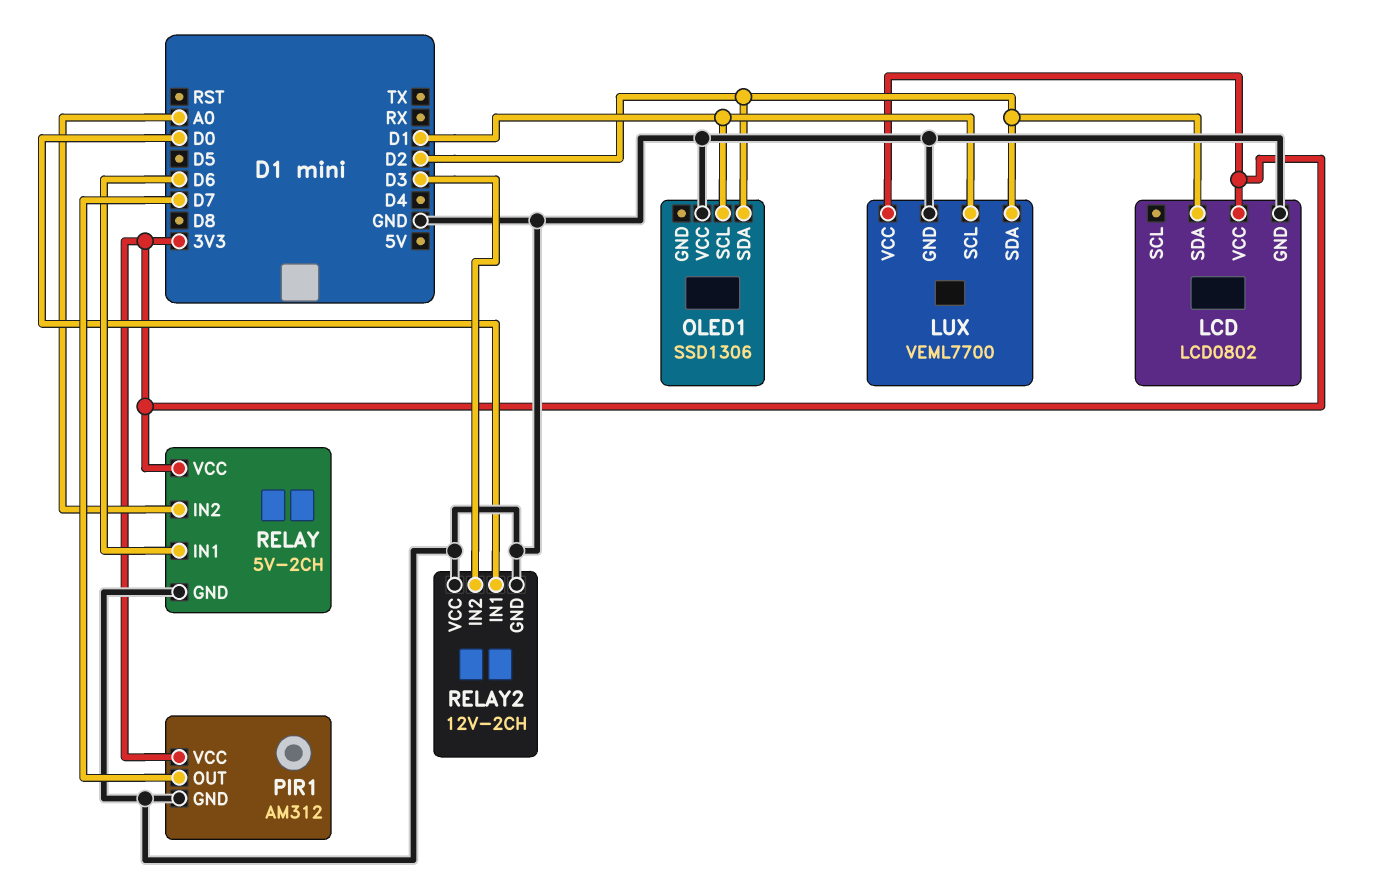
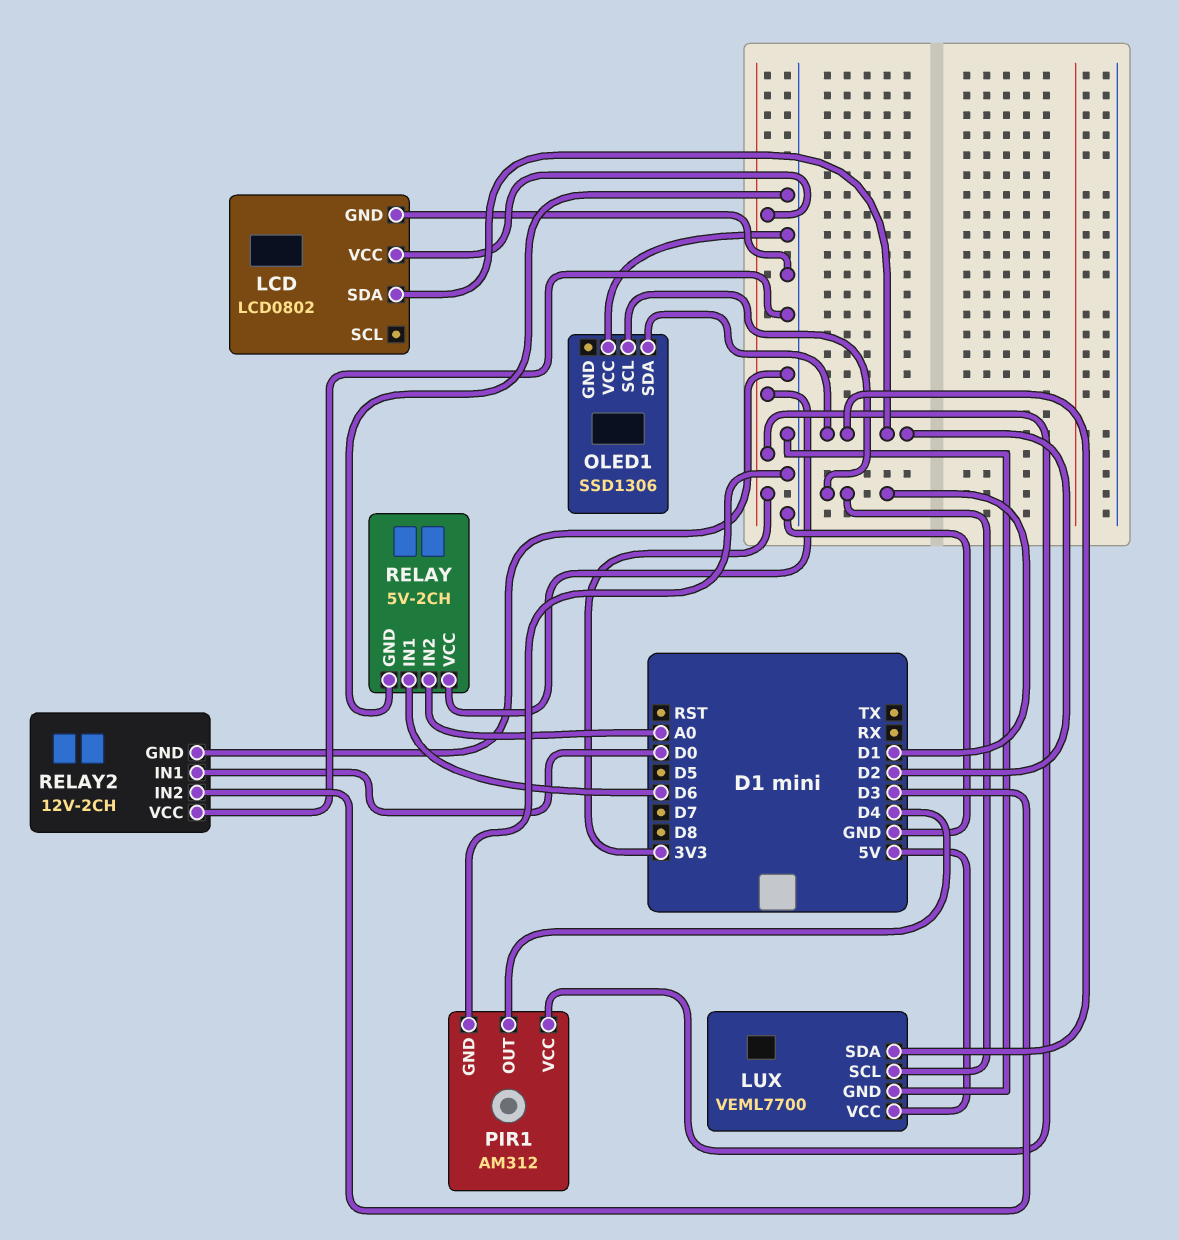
LUX pin VCC: 3V3 -> 5V
PIR1 pin OUT: D7 -> D4

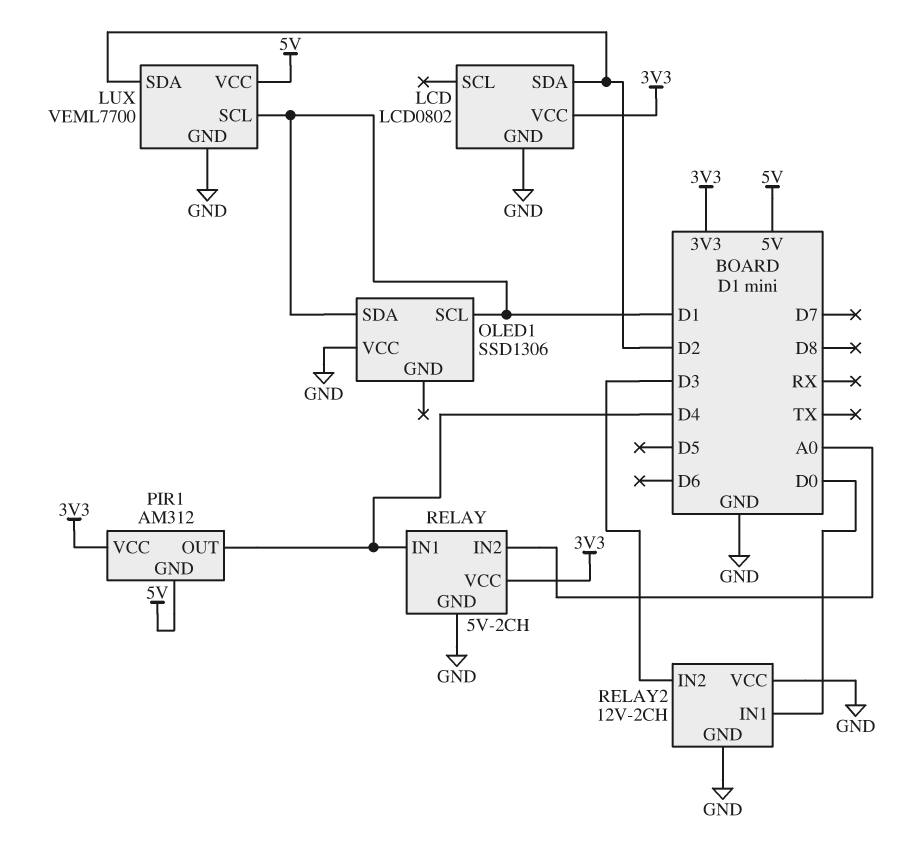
OLED1 pin SDA: D2 -> D1
PIR1 pin GND: GND -> 5V
RELAY pin IN1: D6 -> D4

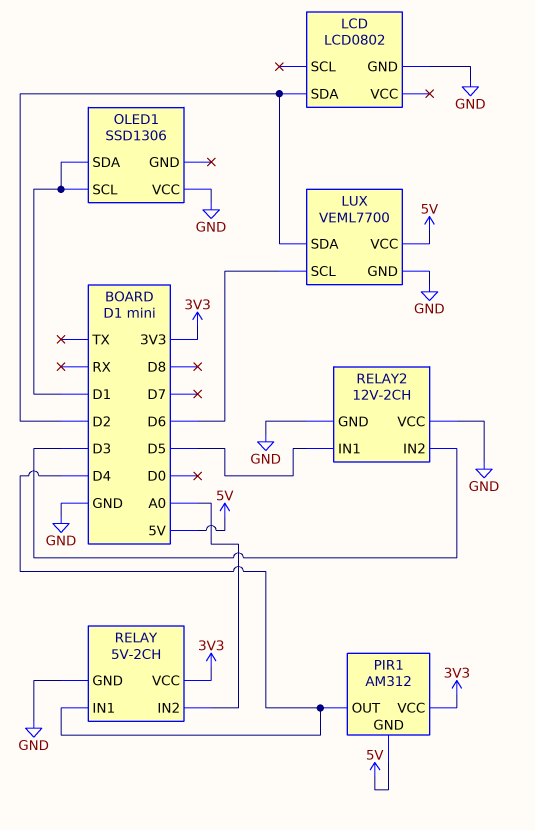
LCD pin VCC: 3V3 -> none
LUX pin SCL: D1 -> D6
RELAY2 pin IN1: D0 -> D5

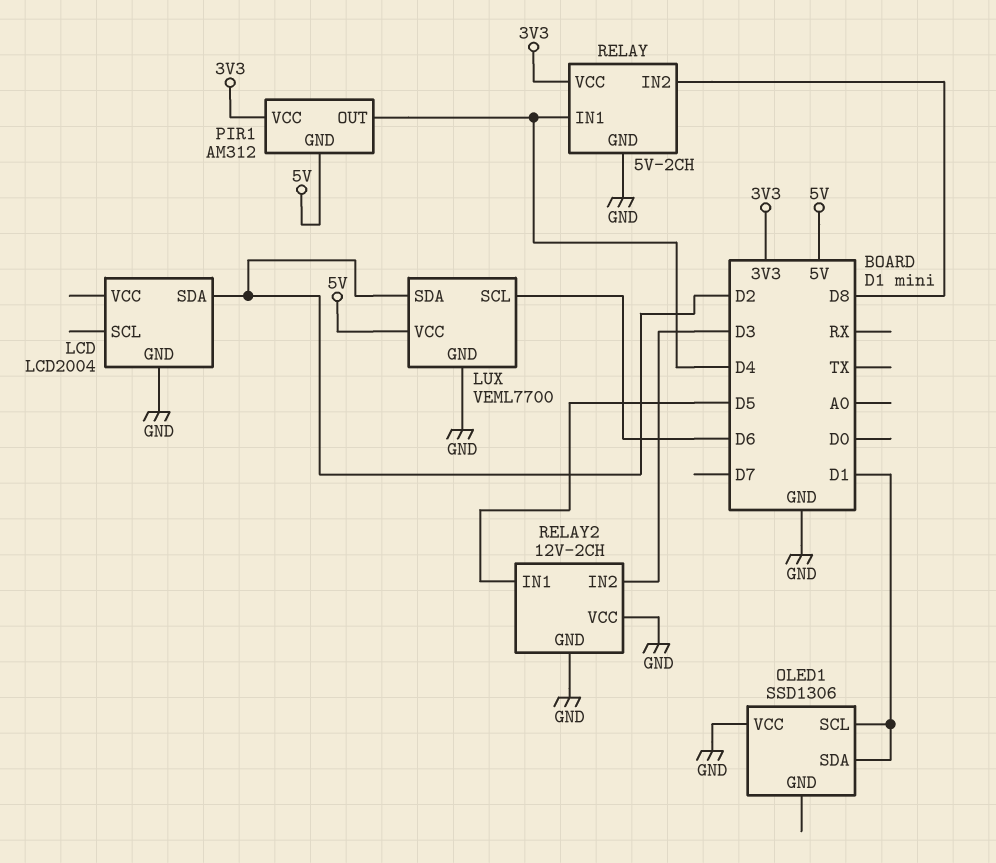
LCD: LCD0802 -> LCD2004
RELAY pin IN2: A0 -> D8

